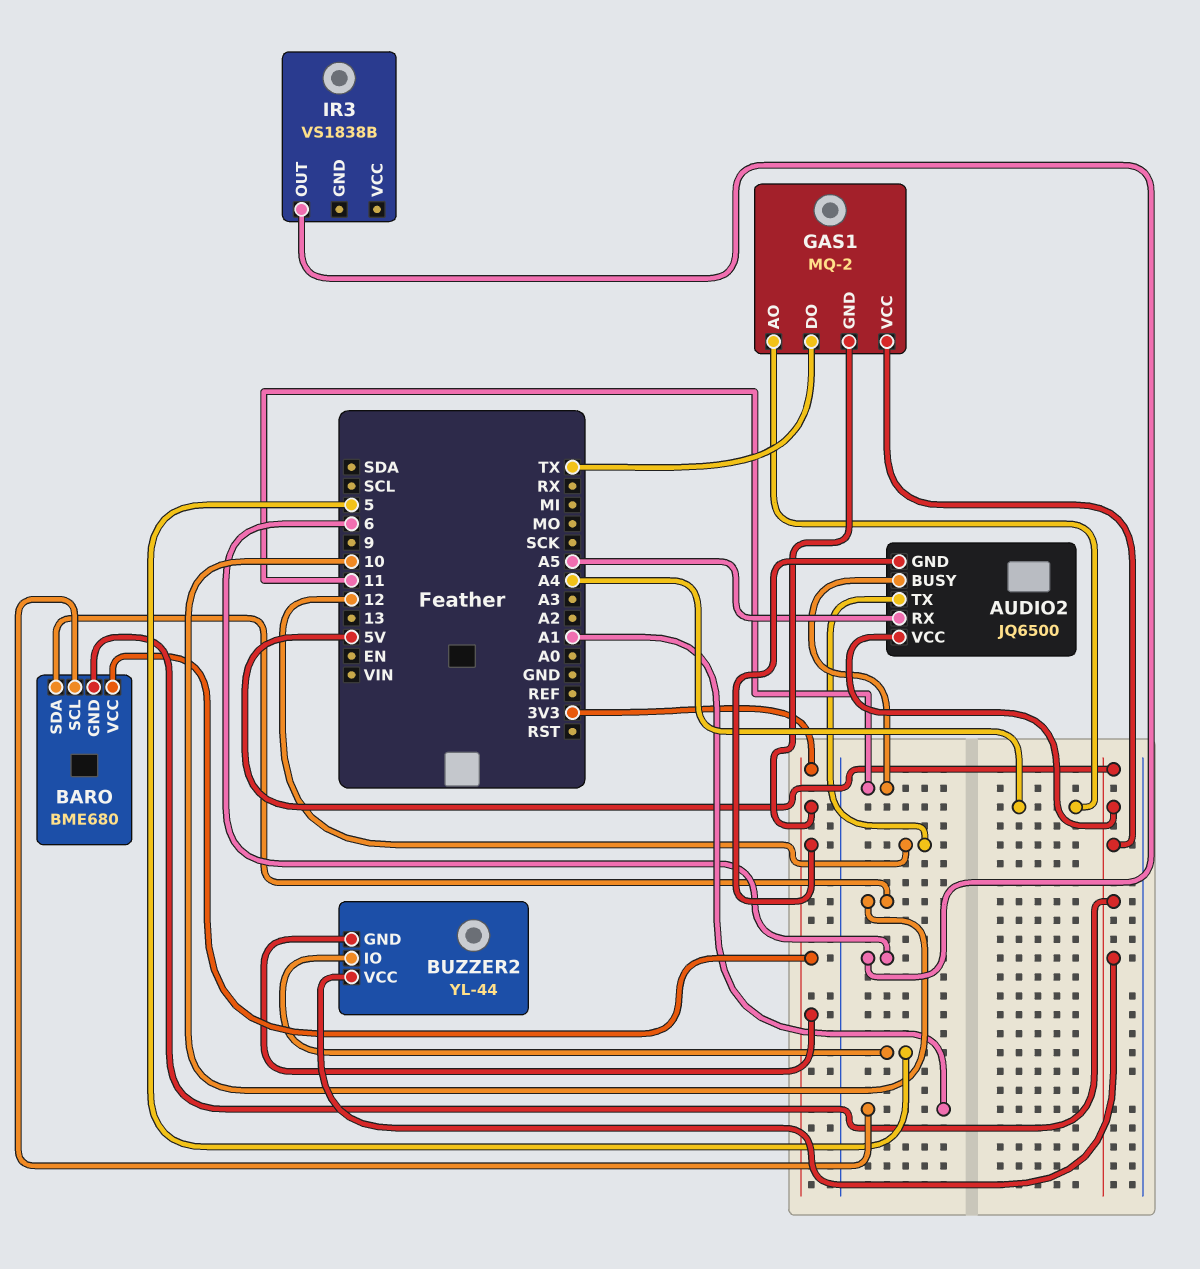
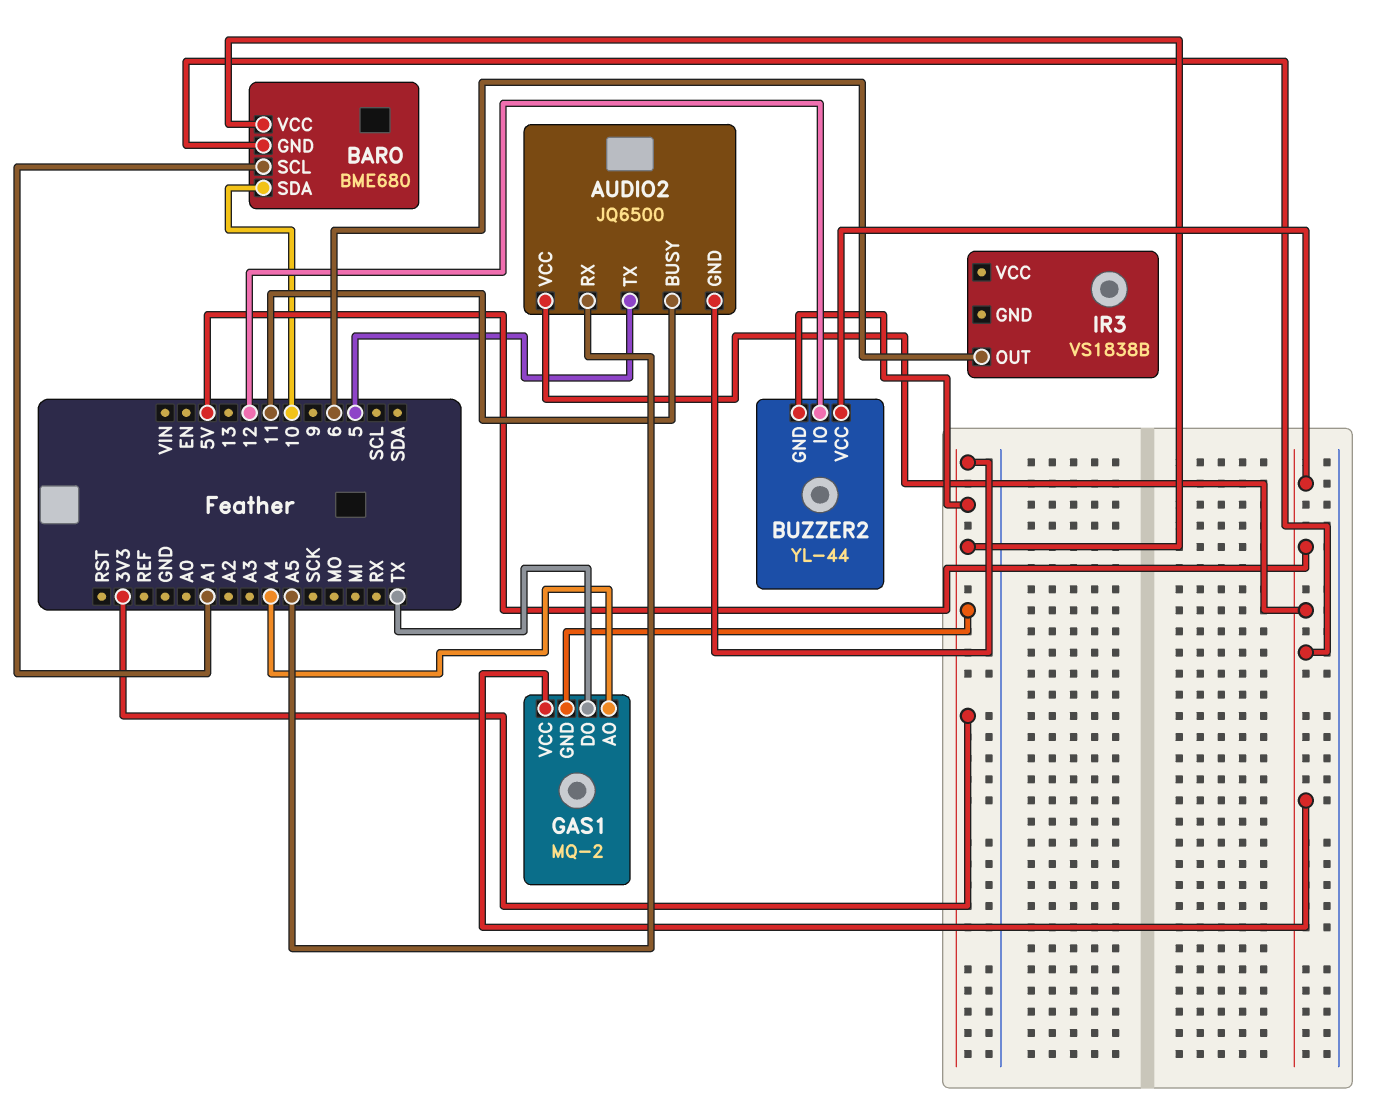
AUDIO2 pin TX: 12 -> 5
BUZZER2 pin IO: 5 -> 12

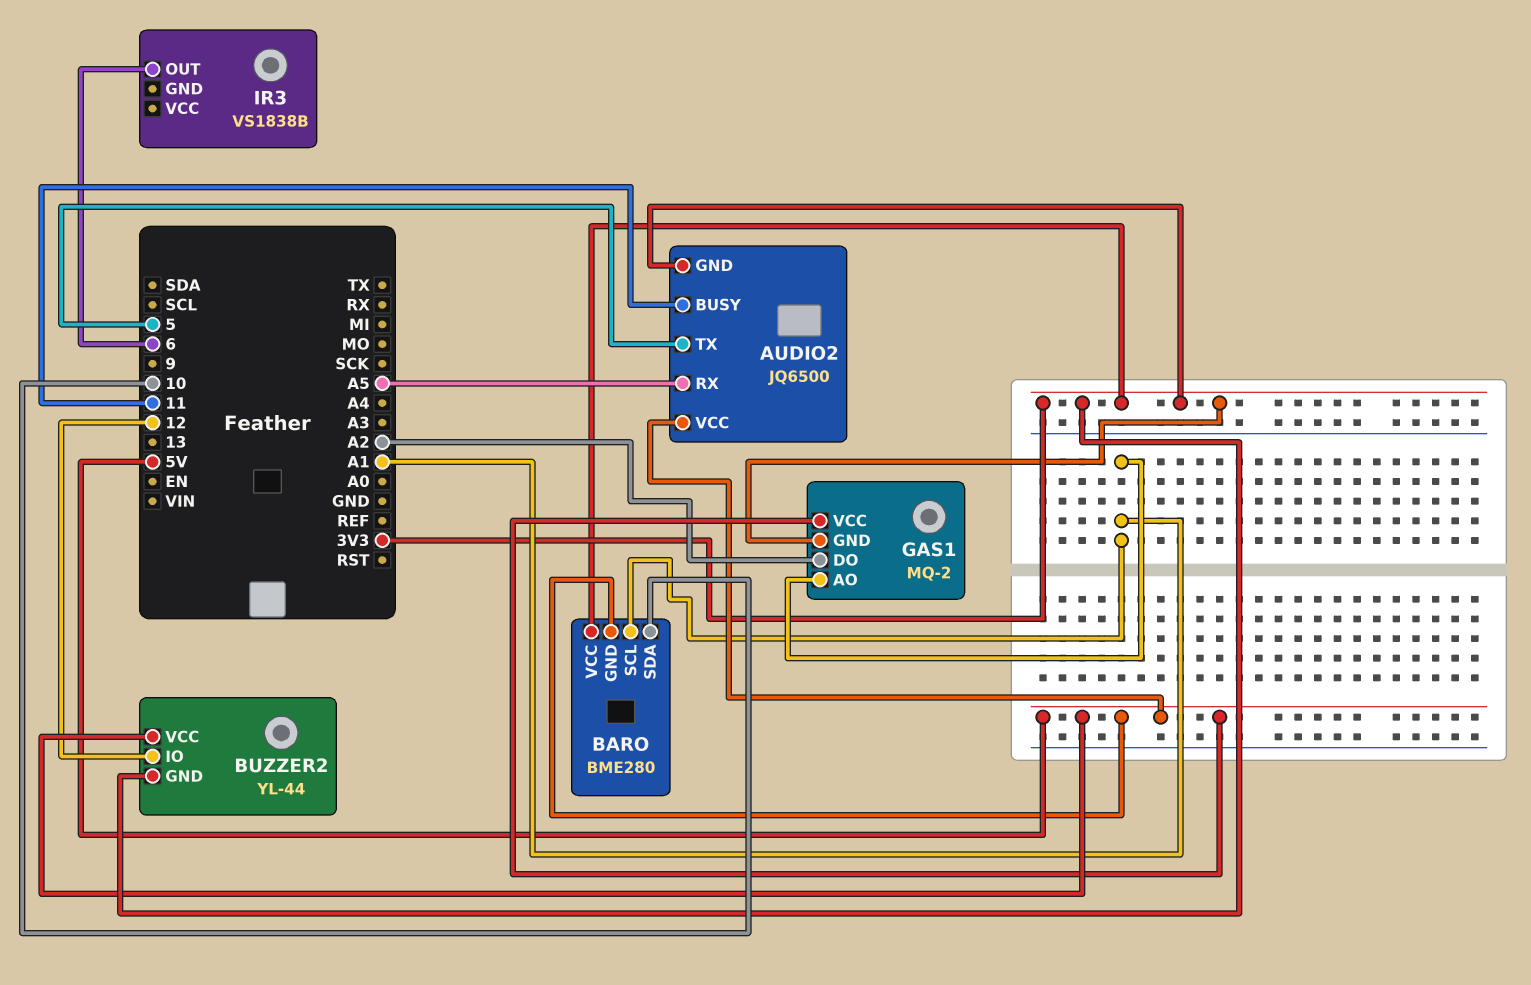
BARO: BME680 -> BME280
GAS1 pin AO: A4 -> A1
GAS1 pin DO: TX -> A2

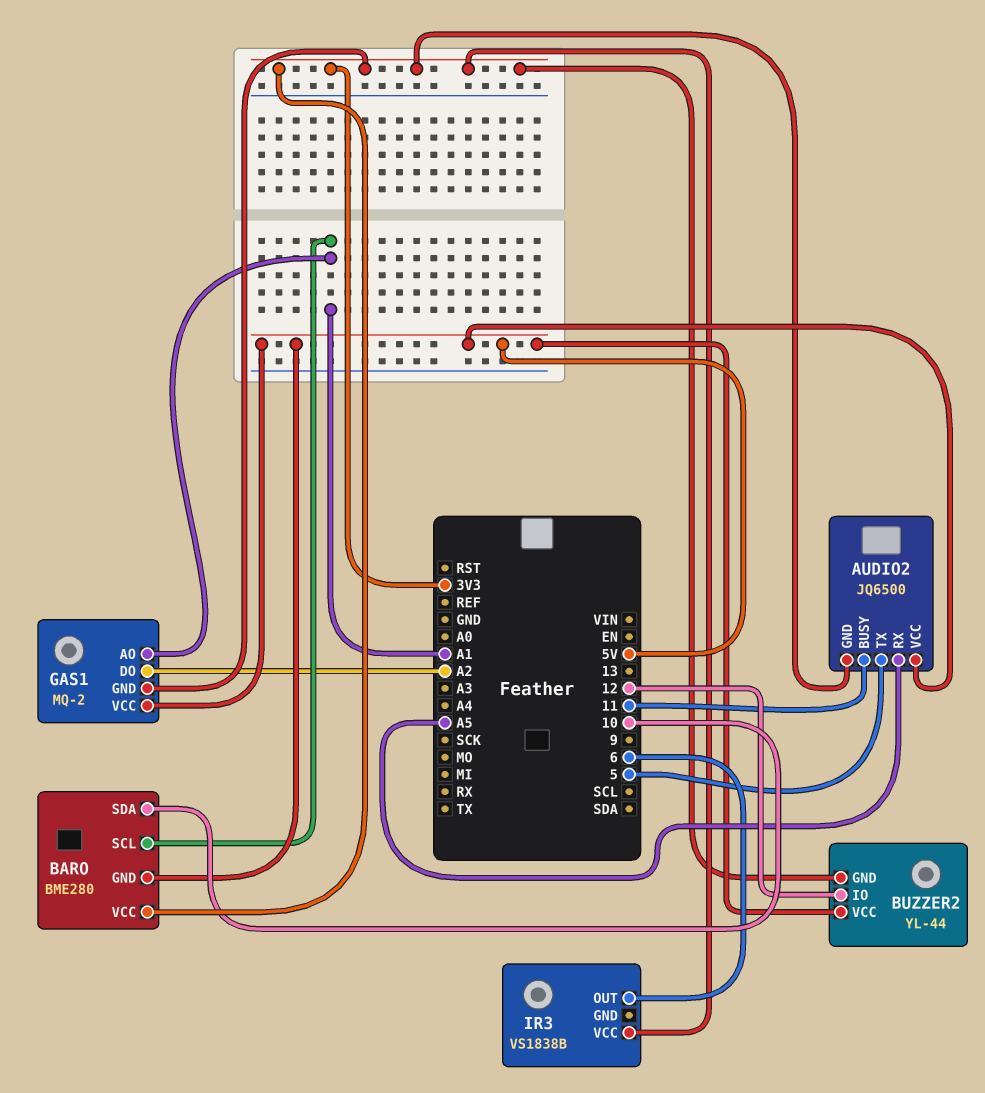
IR3 pin VCC: none -> 3V3

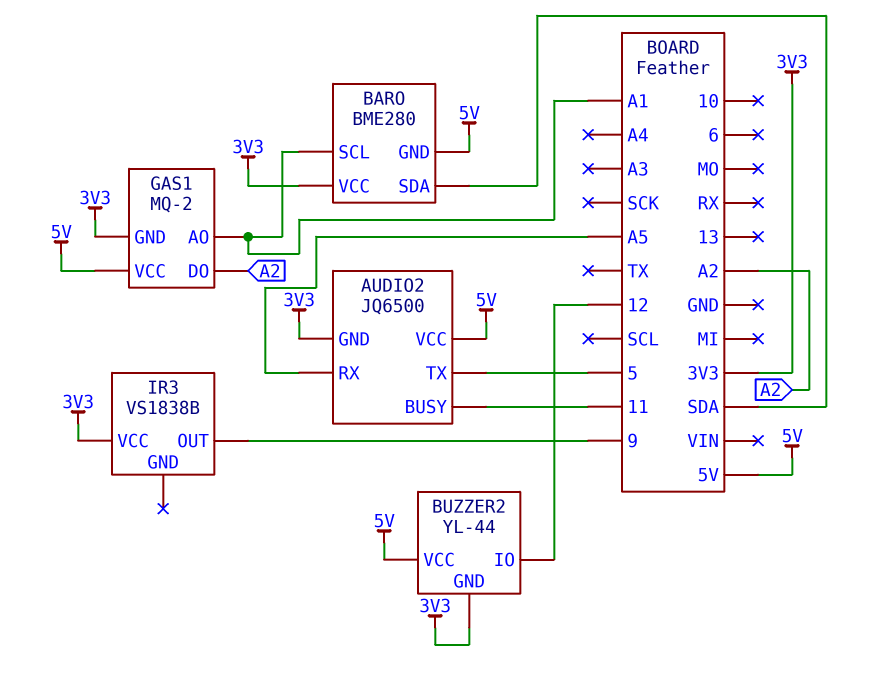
BARO pin SDA: 10 -> SDA
IR3 pin OUT: 6 -> 9

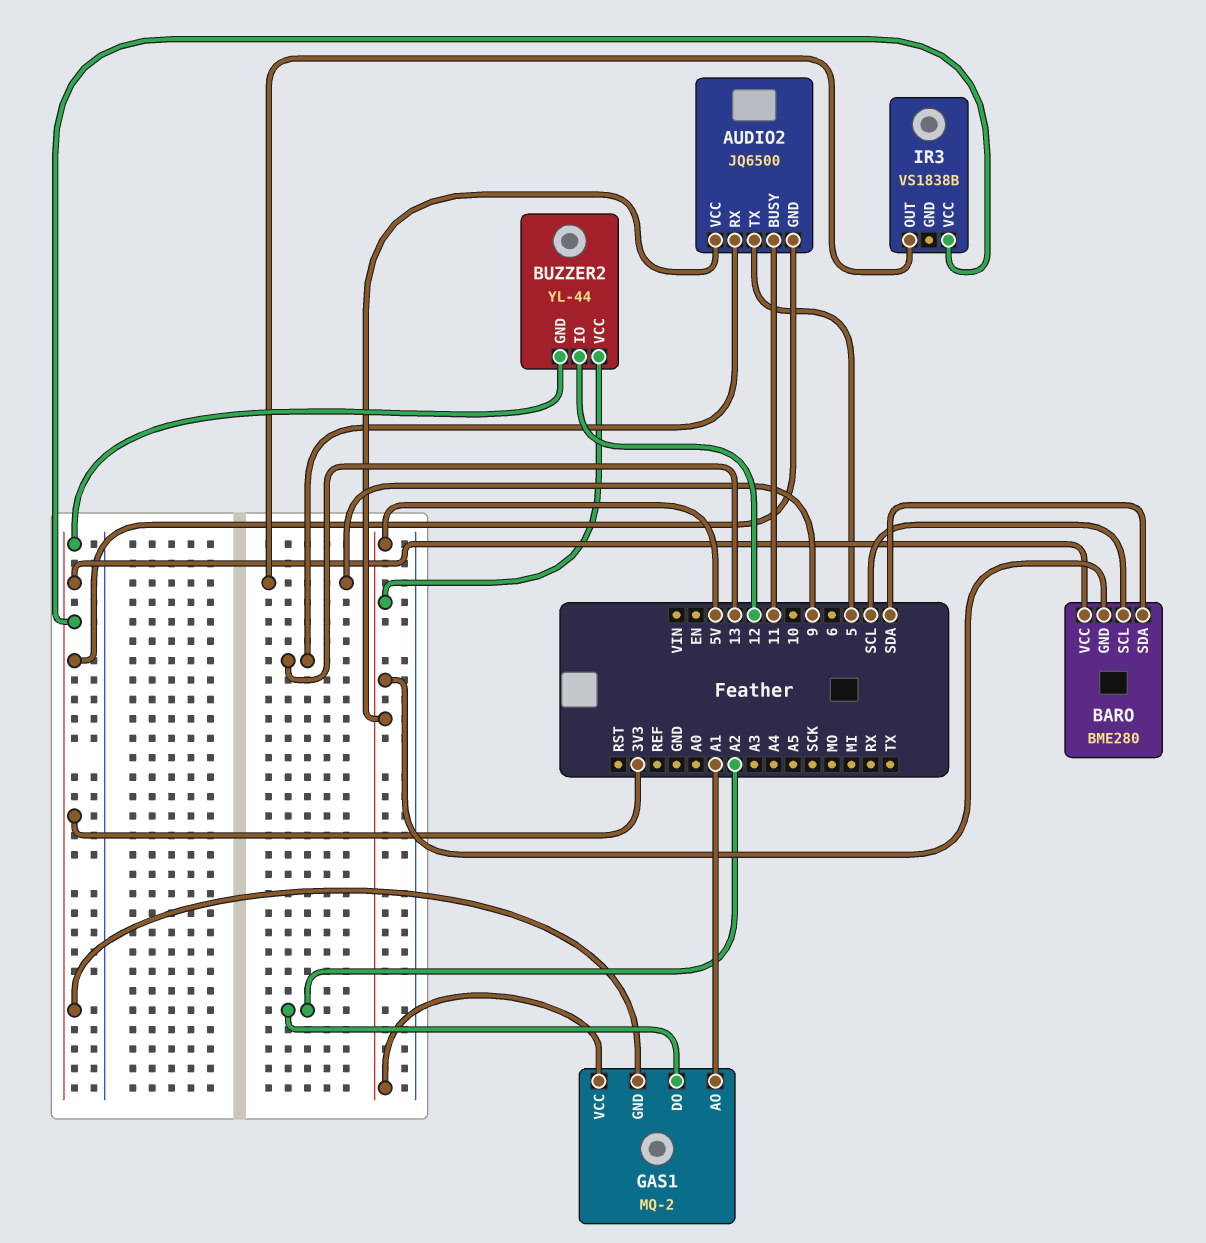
AUDIO2 pin RX: A5 -> 13
BARO pin SCL: A1 -> SCL

